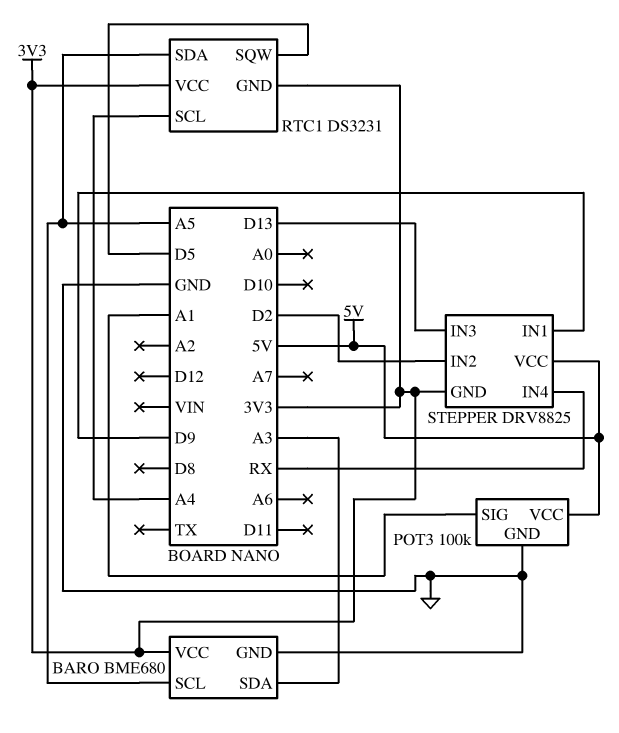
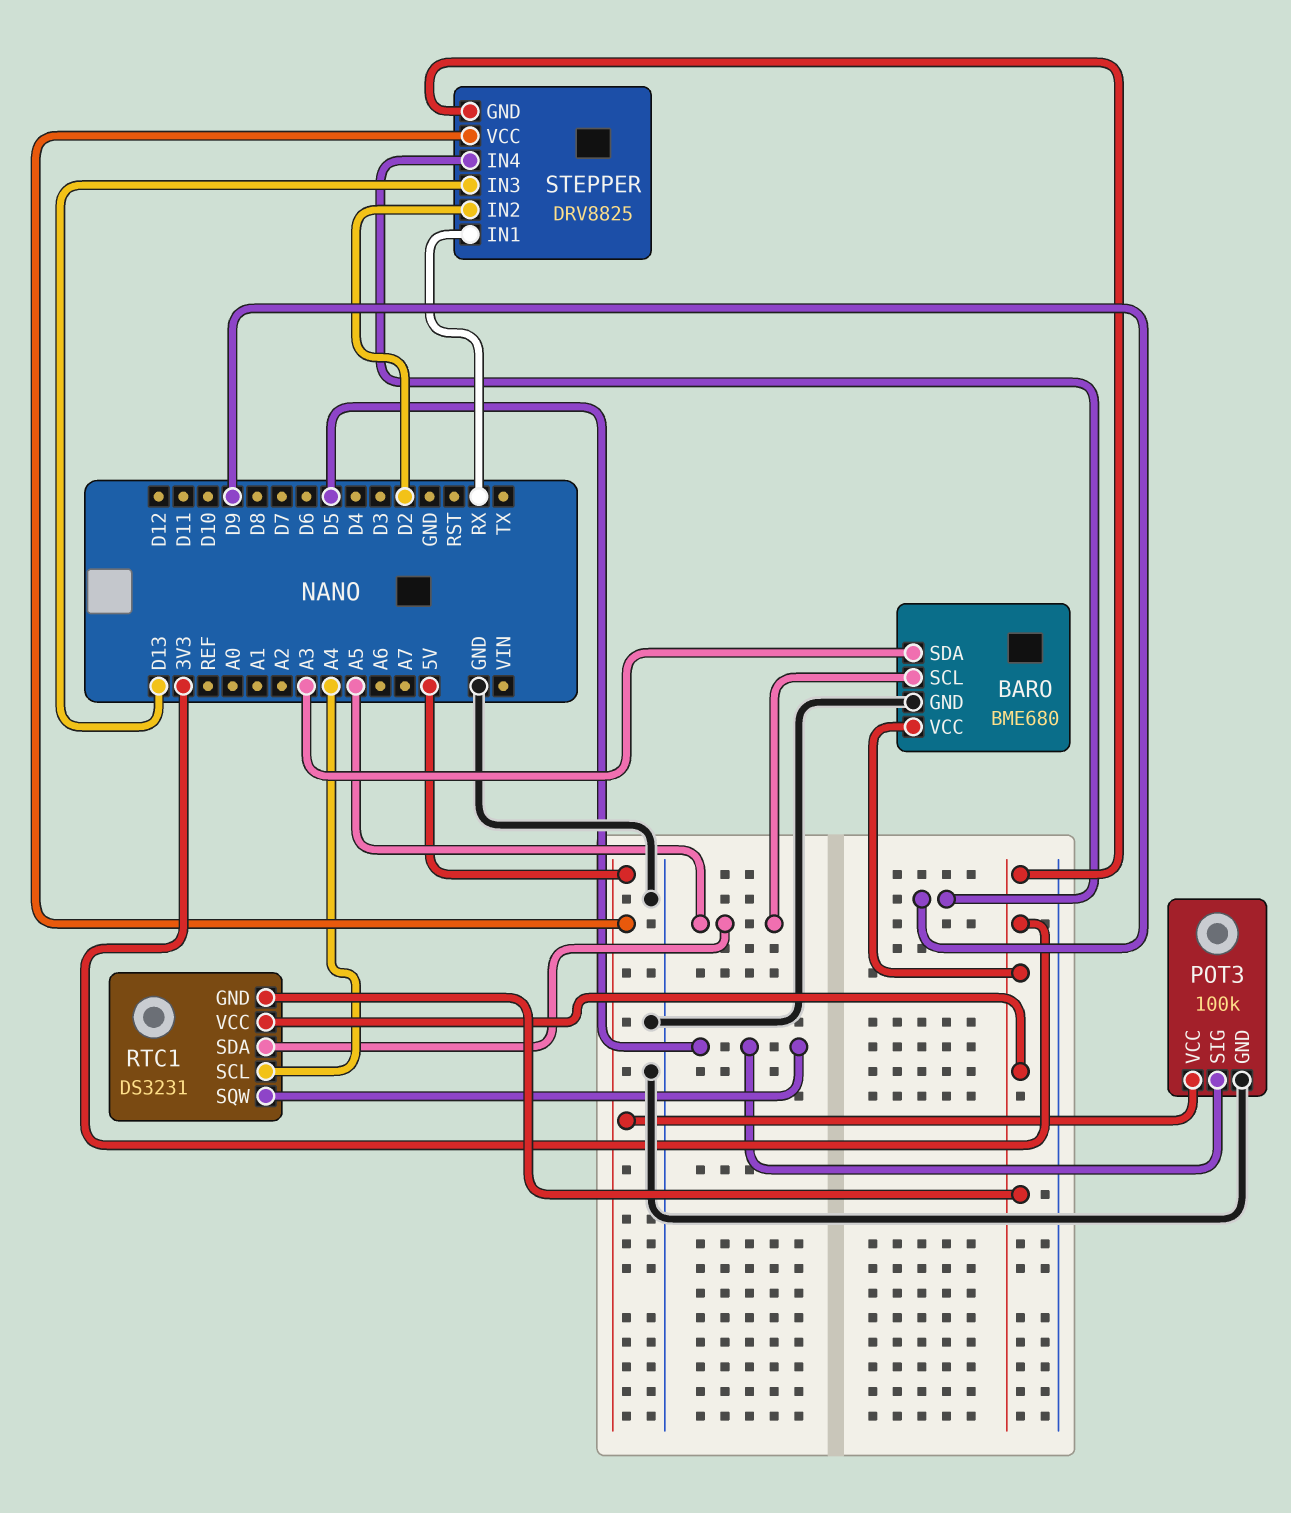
POT3 pin SIG: A1 -> D5
STEPPER pin IN1: D9 -> RX
STEPPER pin IN4: RX -> D9

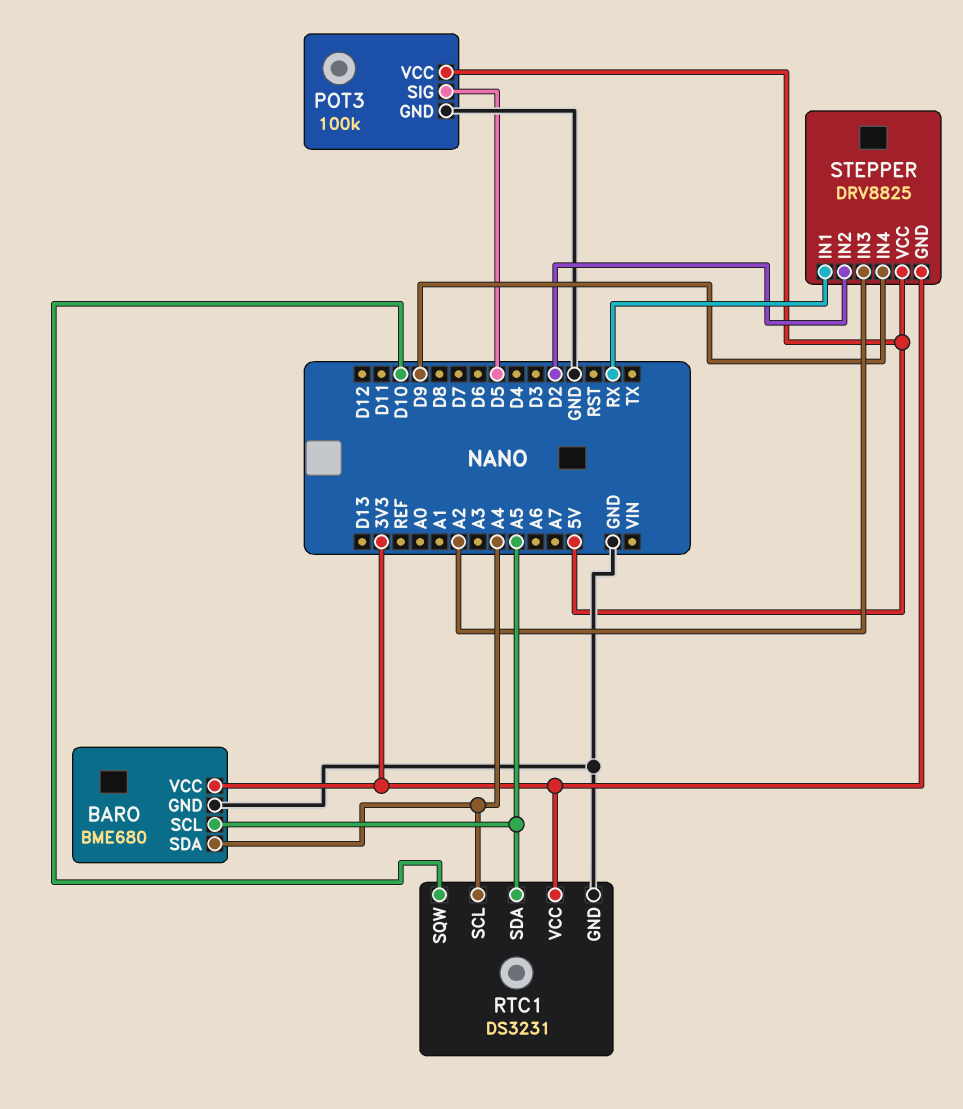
BARO pin SDA: A3 -> A4
RTC1 pin GND: 3V3 -> GND
RTC1 pin SQW: D5 -> D10
STEPPER pin IN3: D13 -> A2

